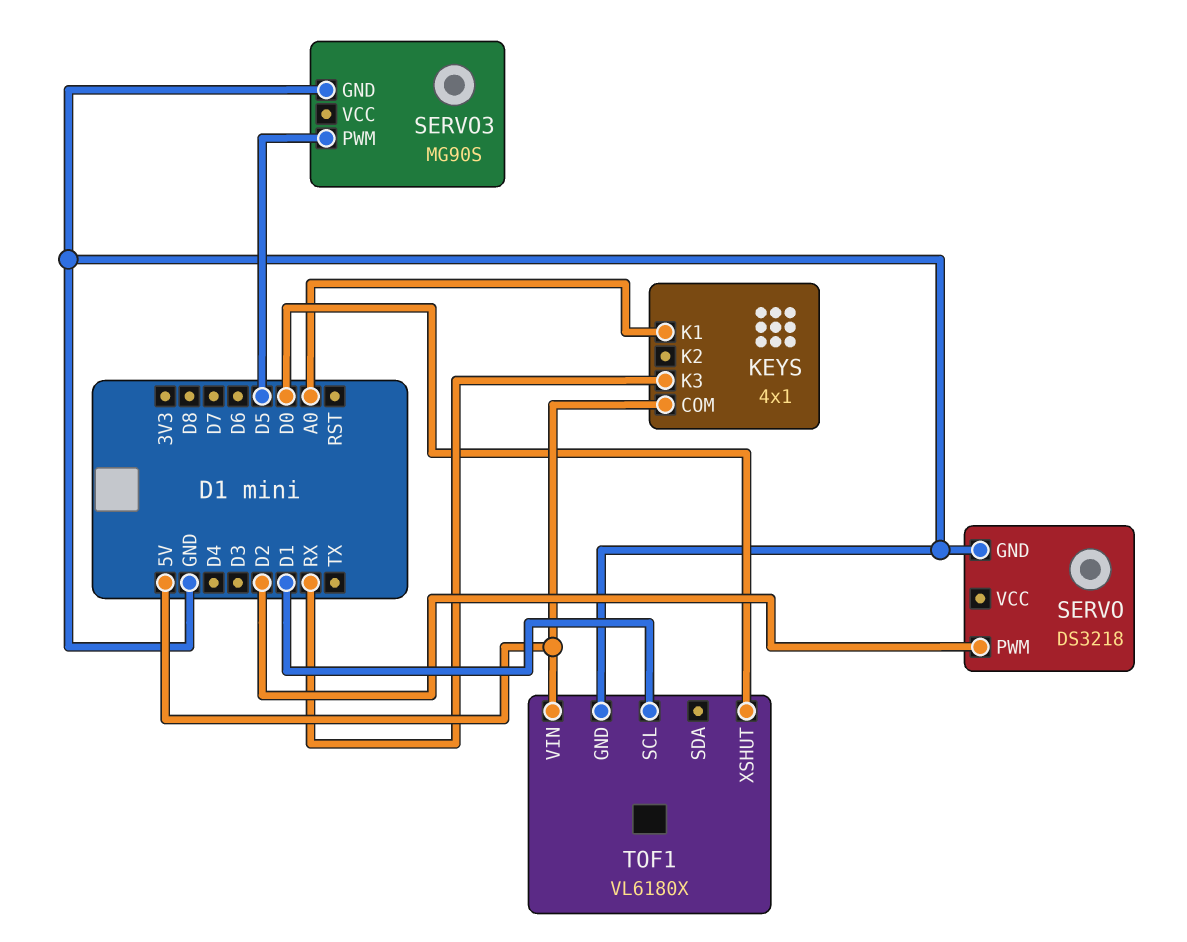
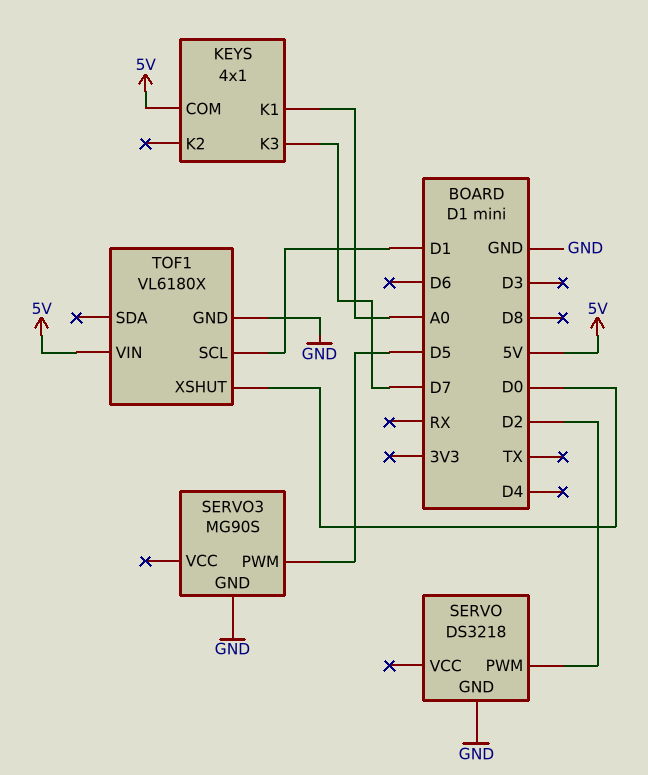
KEYS pin K3: RX -> D7

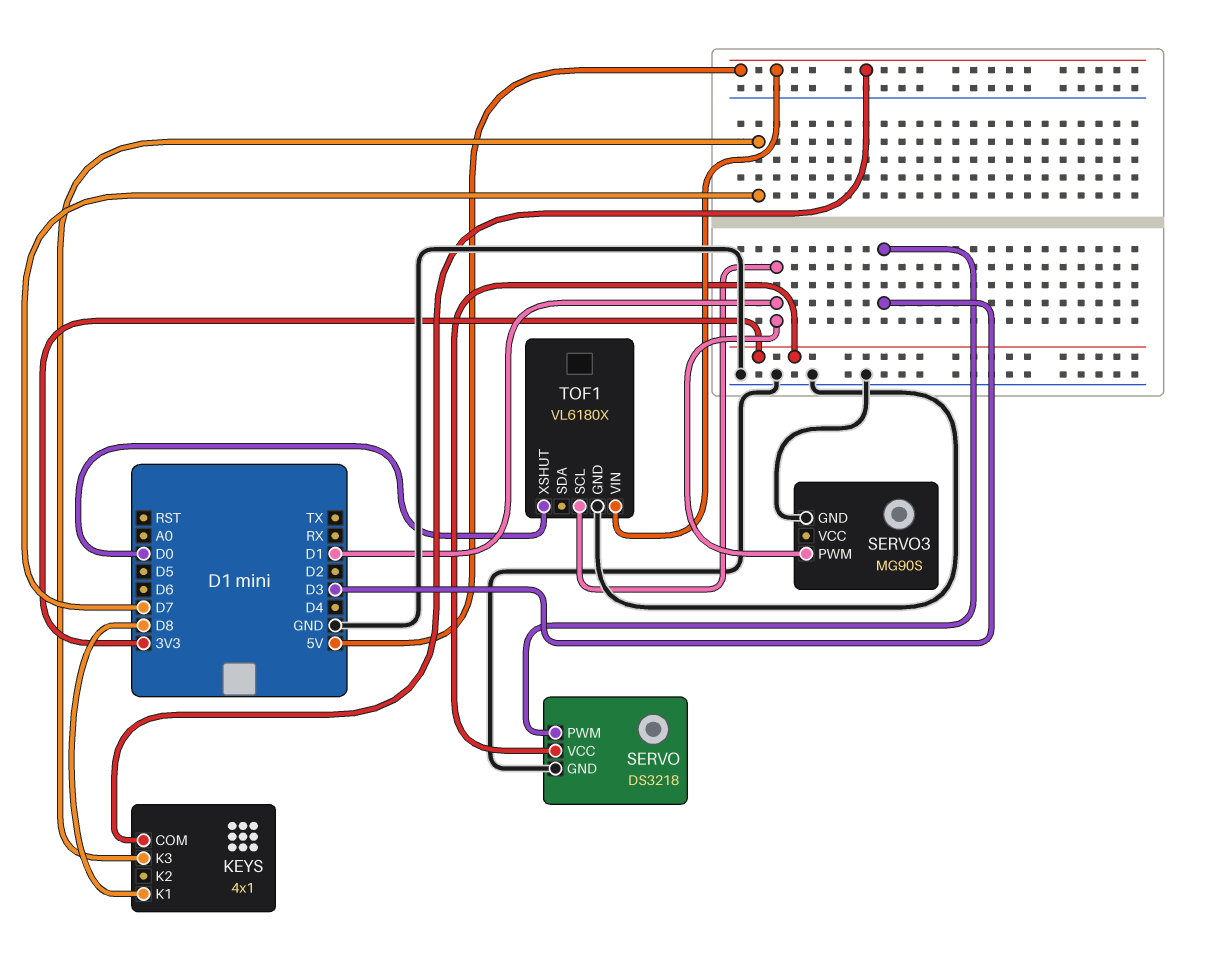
KEYS pin K1: A0 -> D8
SERVO pin PWM: D2 -> D3
SERVO pin VCC: none -> 3V3
SERVO3 pin PWM: D5 -> D1

